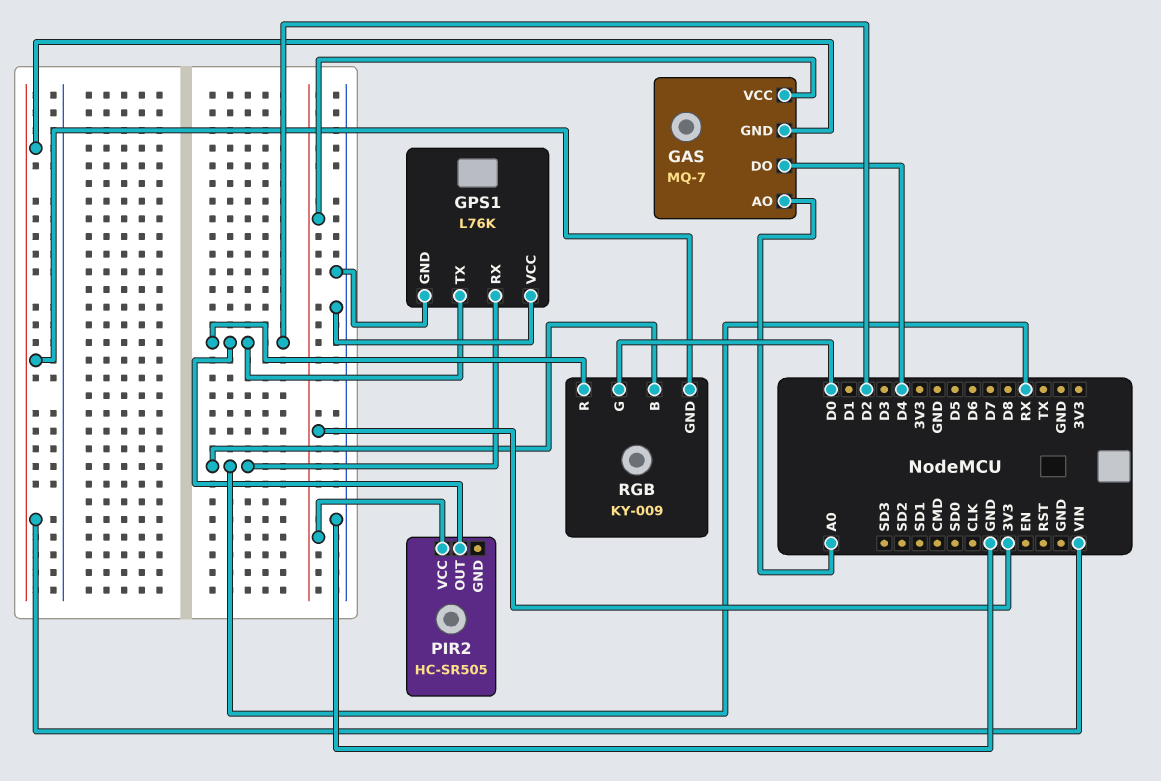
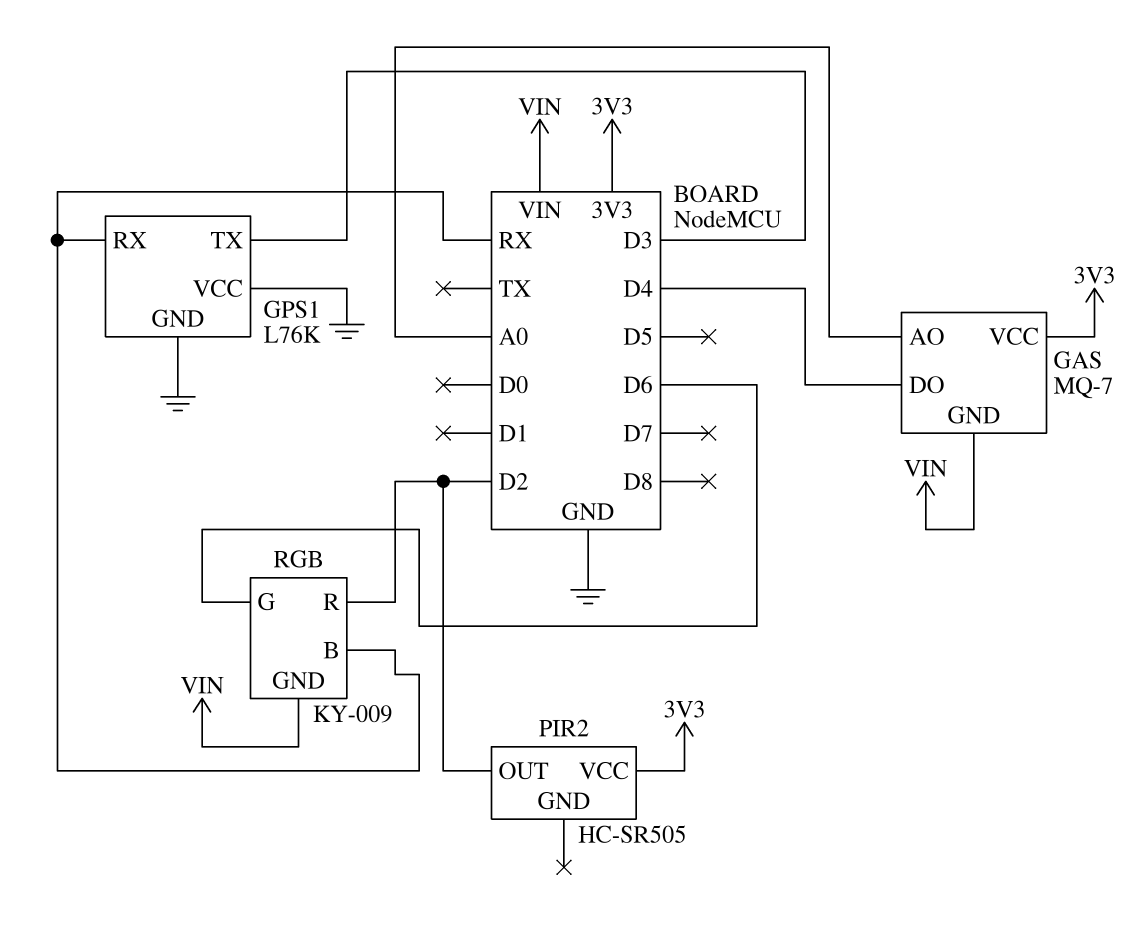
GPS1 pin TX: D2 -> D3
RGB pin G: D0 -> D6

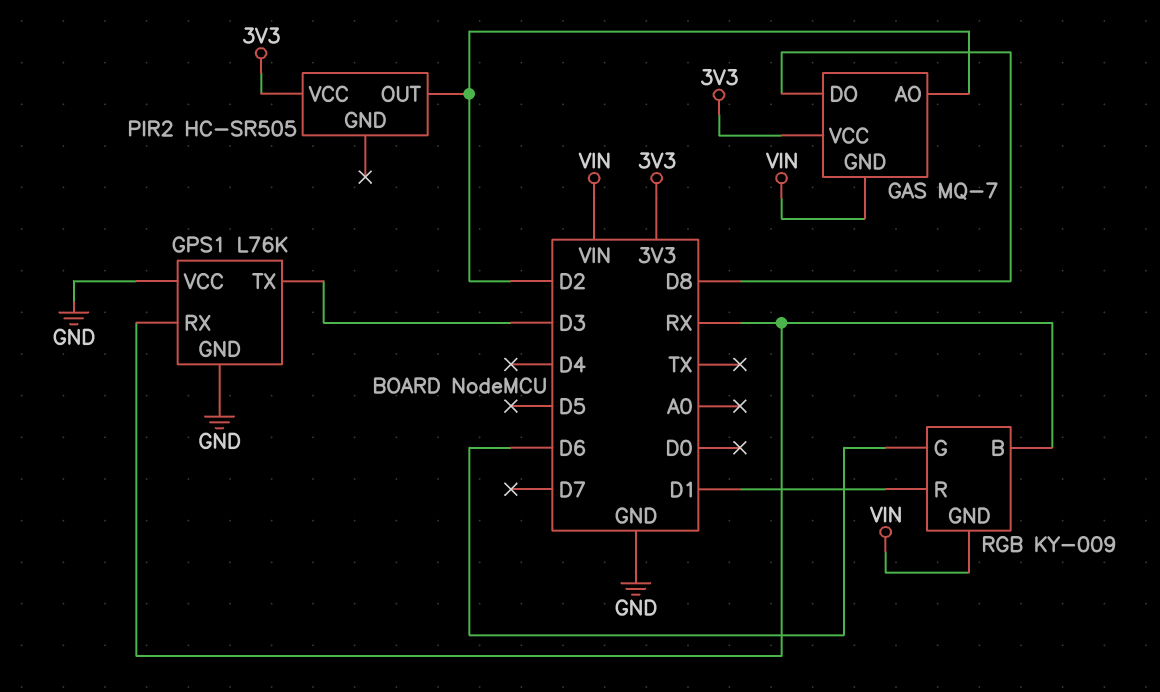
GAS pin AO: A0 -> D2
GAS pin DO: D4 -> D8
RGB pin R: D2 -> D1

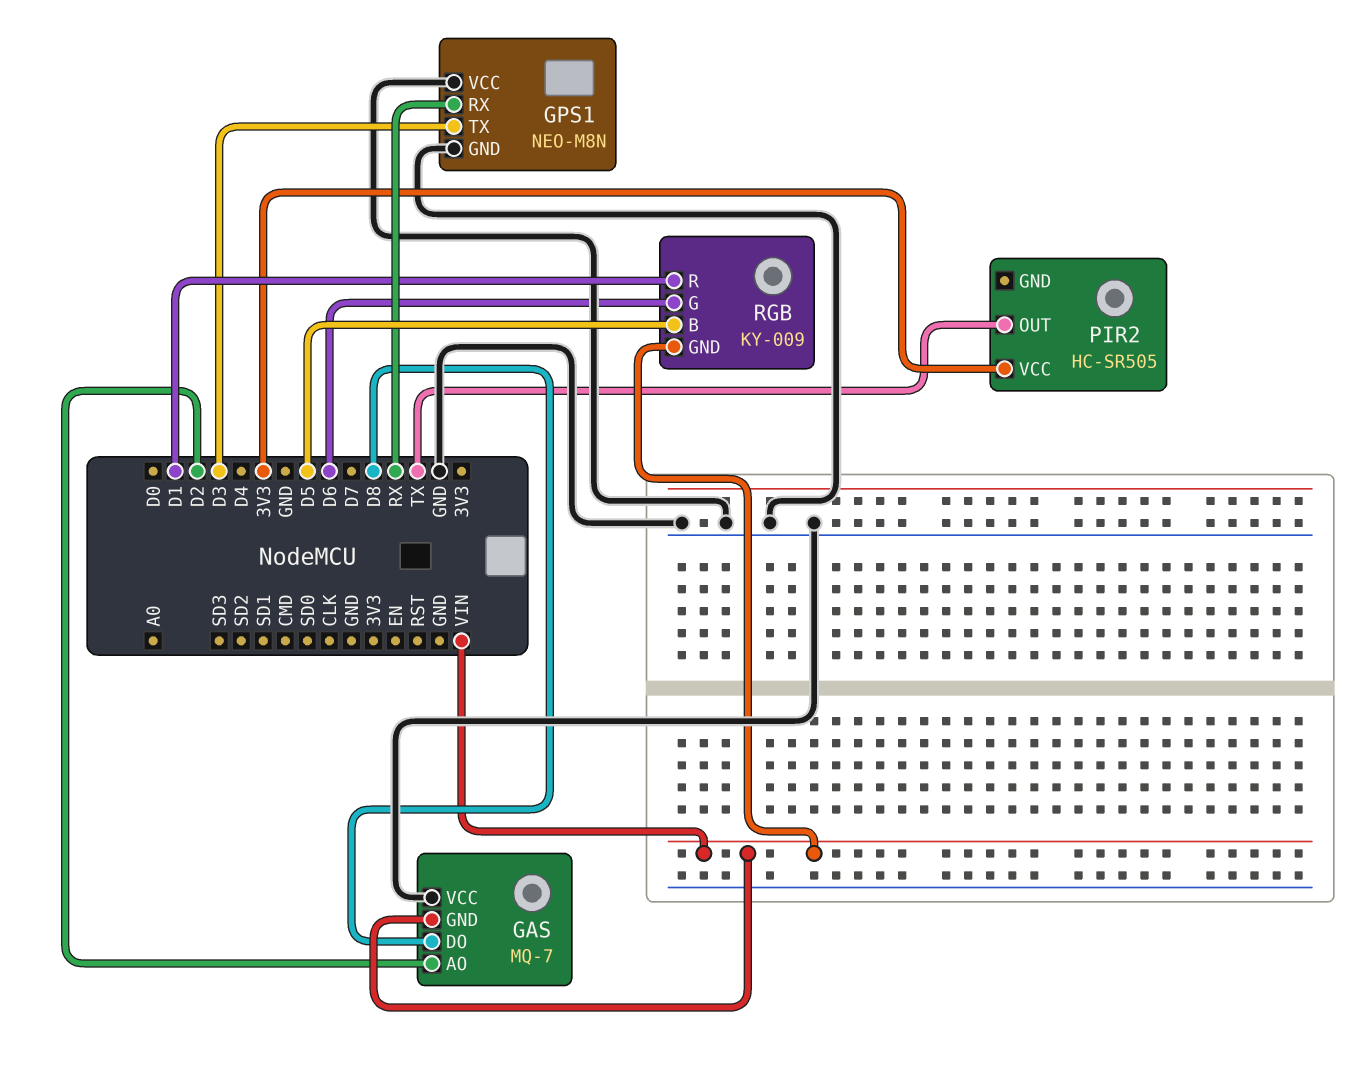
GAS pin VCC: 3V3 -> GND
GPS1: L76K -> NEO-M8N
PIR2 pin OUT: D2 -> TX
RGB pin B: RX -> D5

